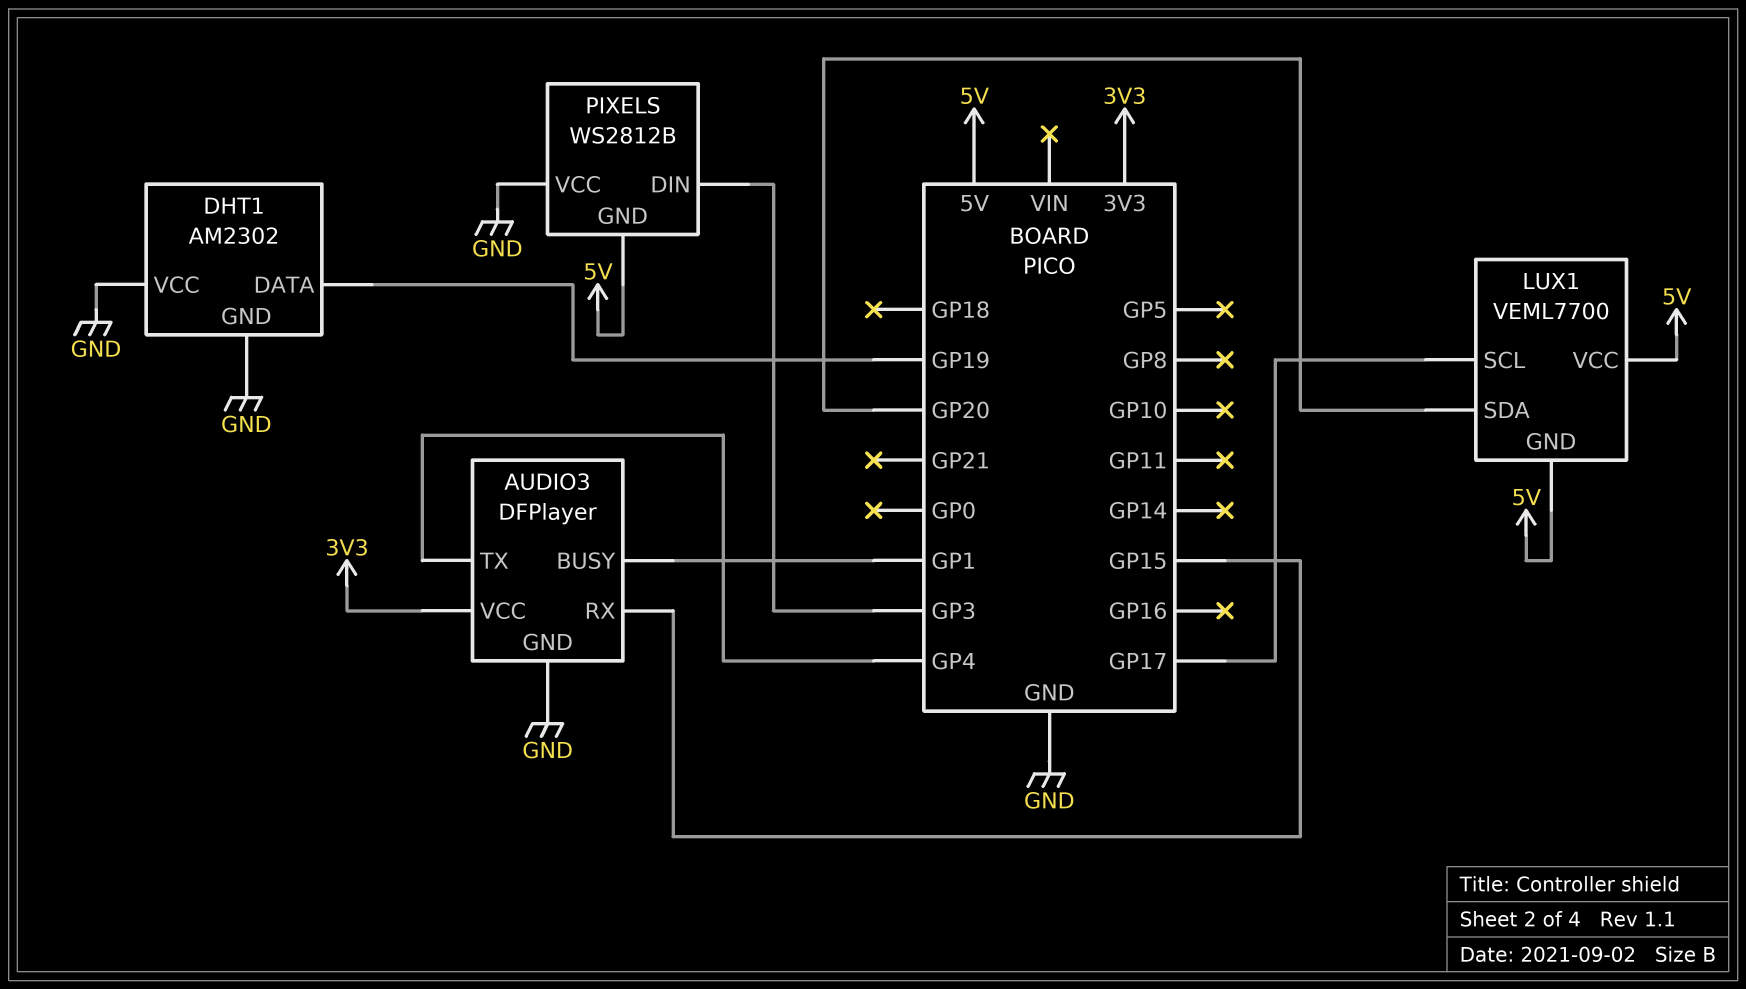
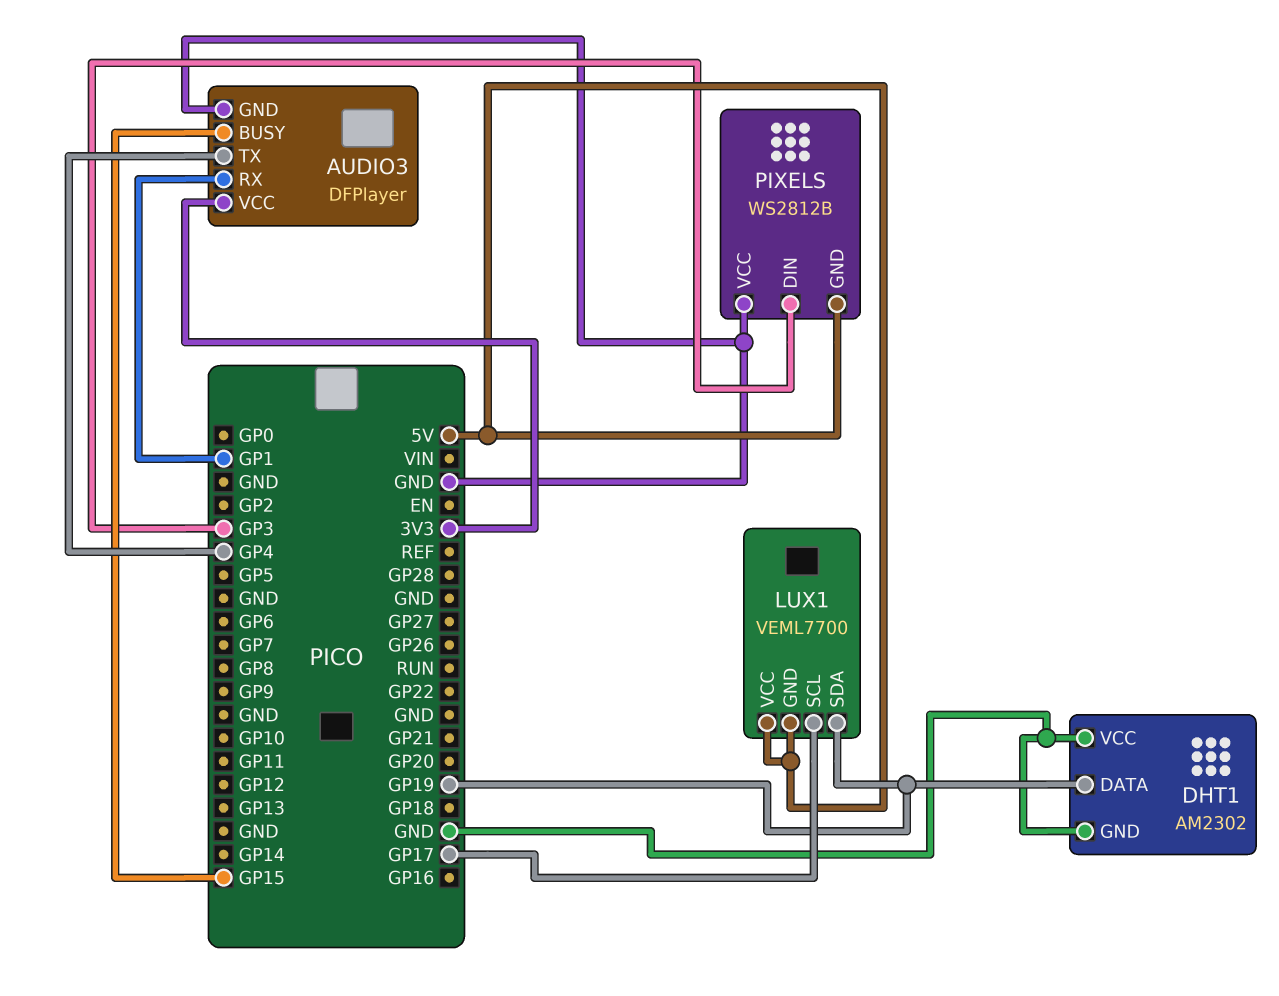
AUDIO3 pin BUSY: GP1 -> GP15
AUDIO3 pin RX: GP15 -> GP1
LUX1 pin SDA: GP20 -> GP19

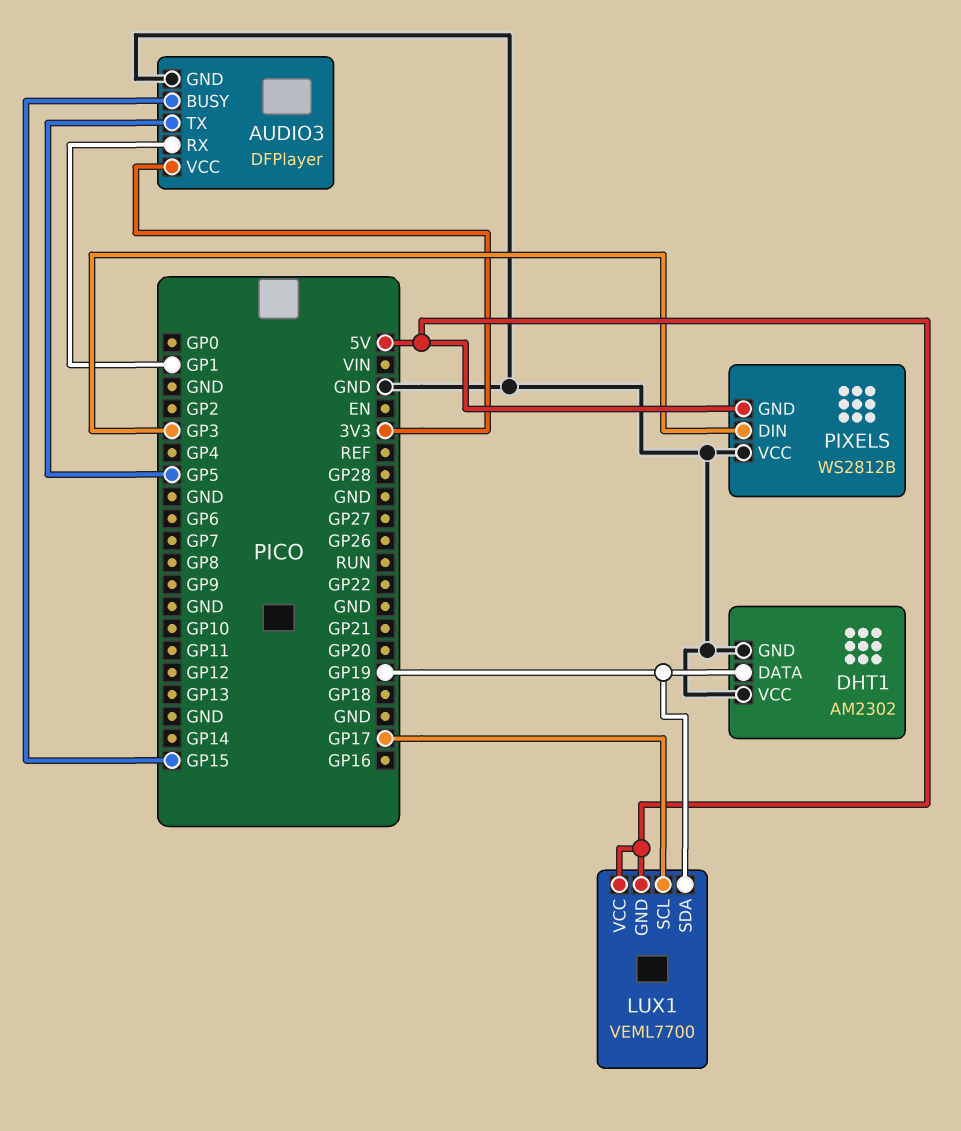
AUDIO3 pin TX: GP4 -> GP5

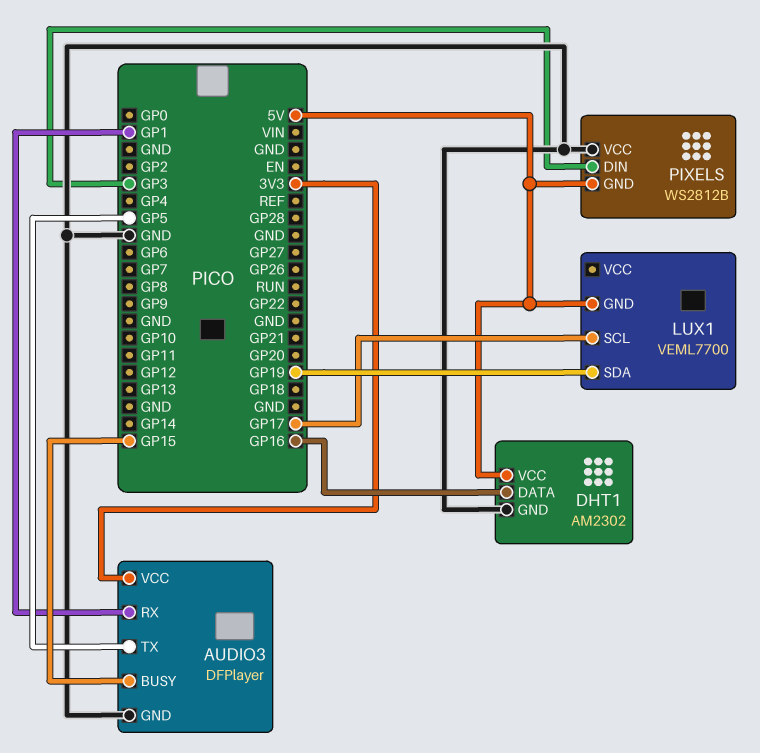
DHT1 pin DATA: GP19 -> GP16
DHT1 pin VCC: GND -> 5V
LUX1 pin VCC: 5V -> none

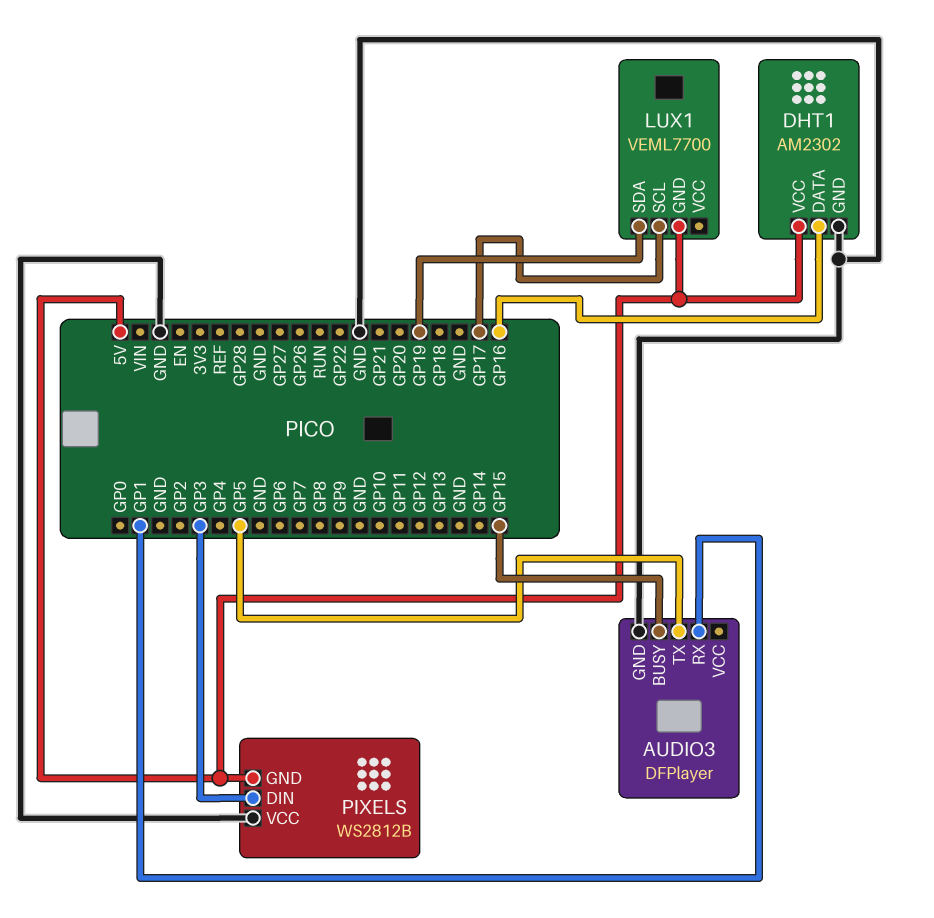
AUDIO3 pin VCC: 3V3 -> none

